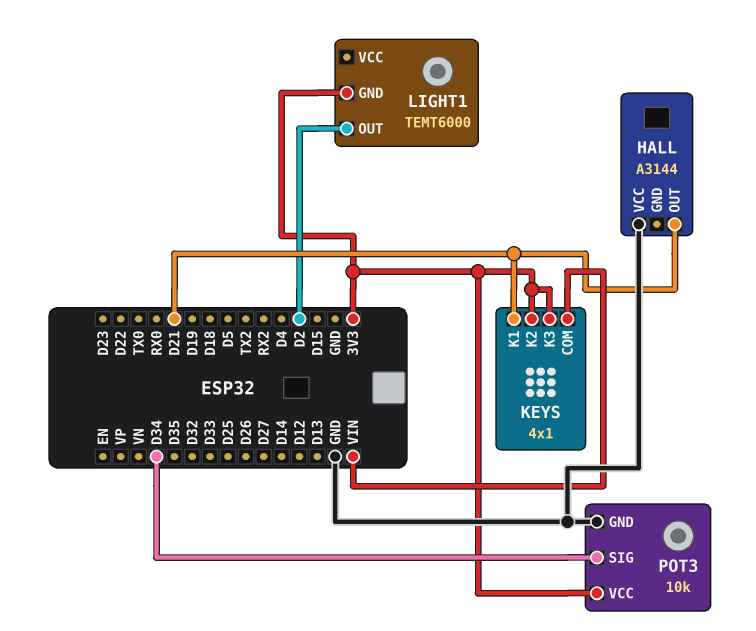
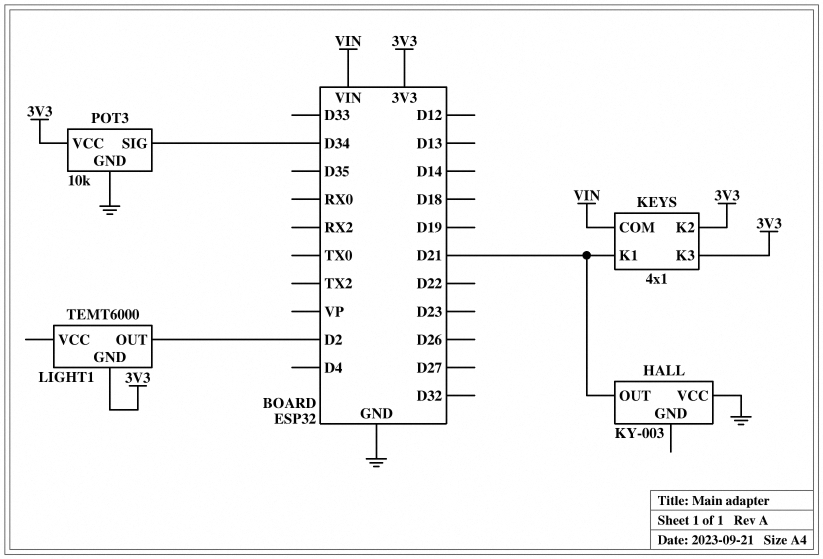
HALL: A3144 -> KY-003

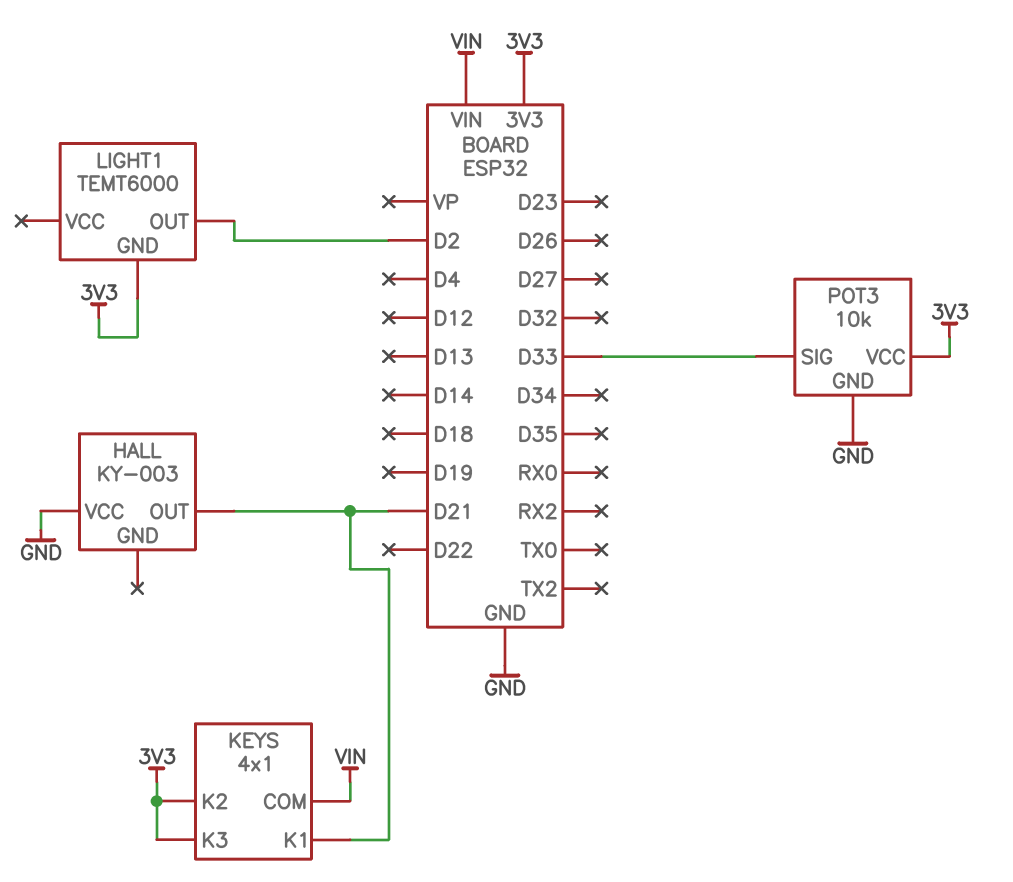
POT3 pin SIG: D34 -> D33

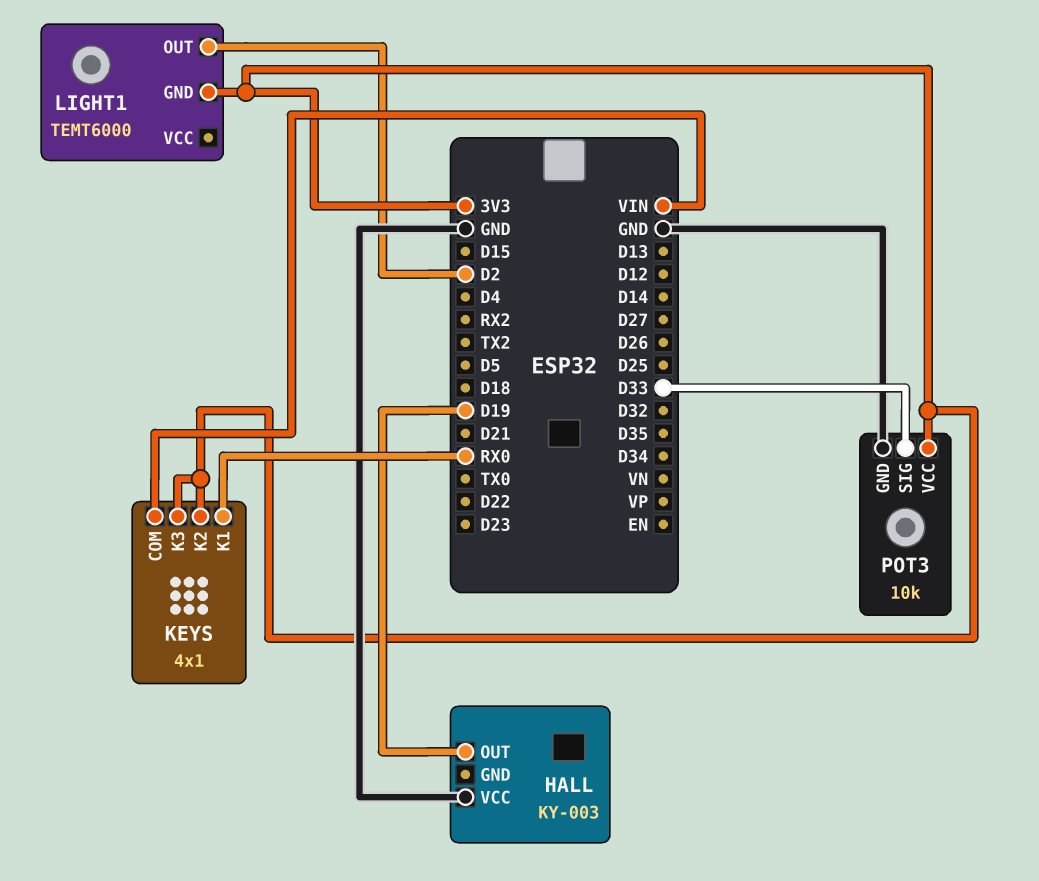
HALL pin OUT: D21 -> D19
KEYS pin K1: D21 -> RX0

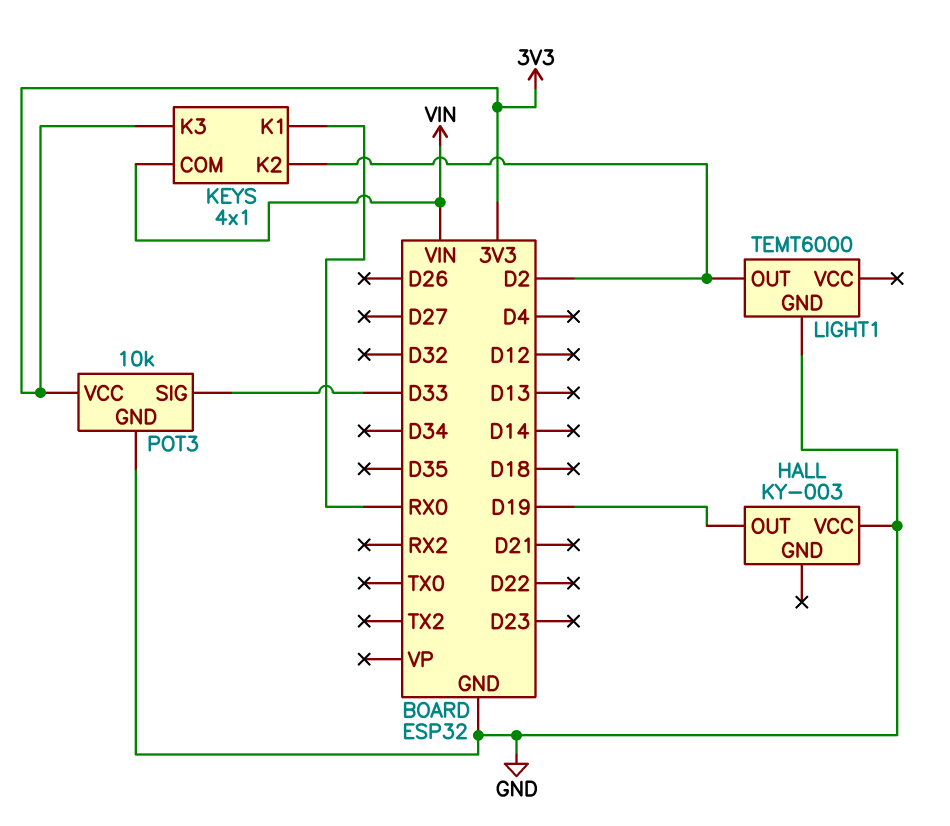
KEYS pin K2: 3V3 -> D2
LIGHT1 pin GND: 3V3 -> GND

